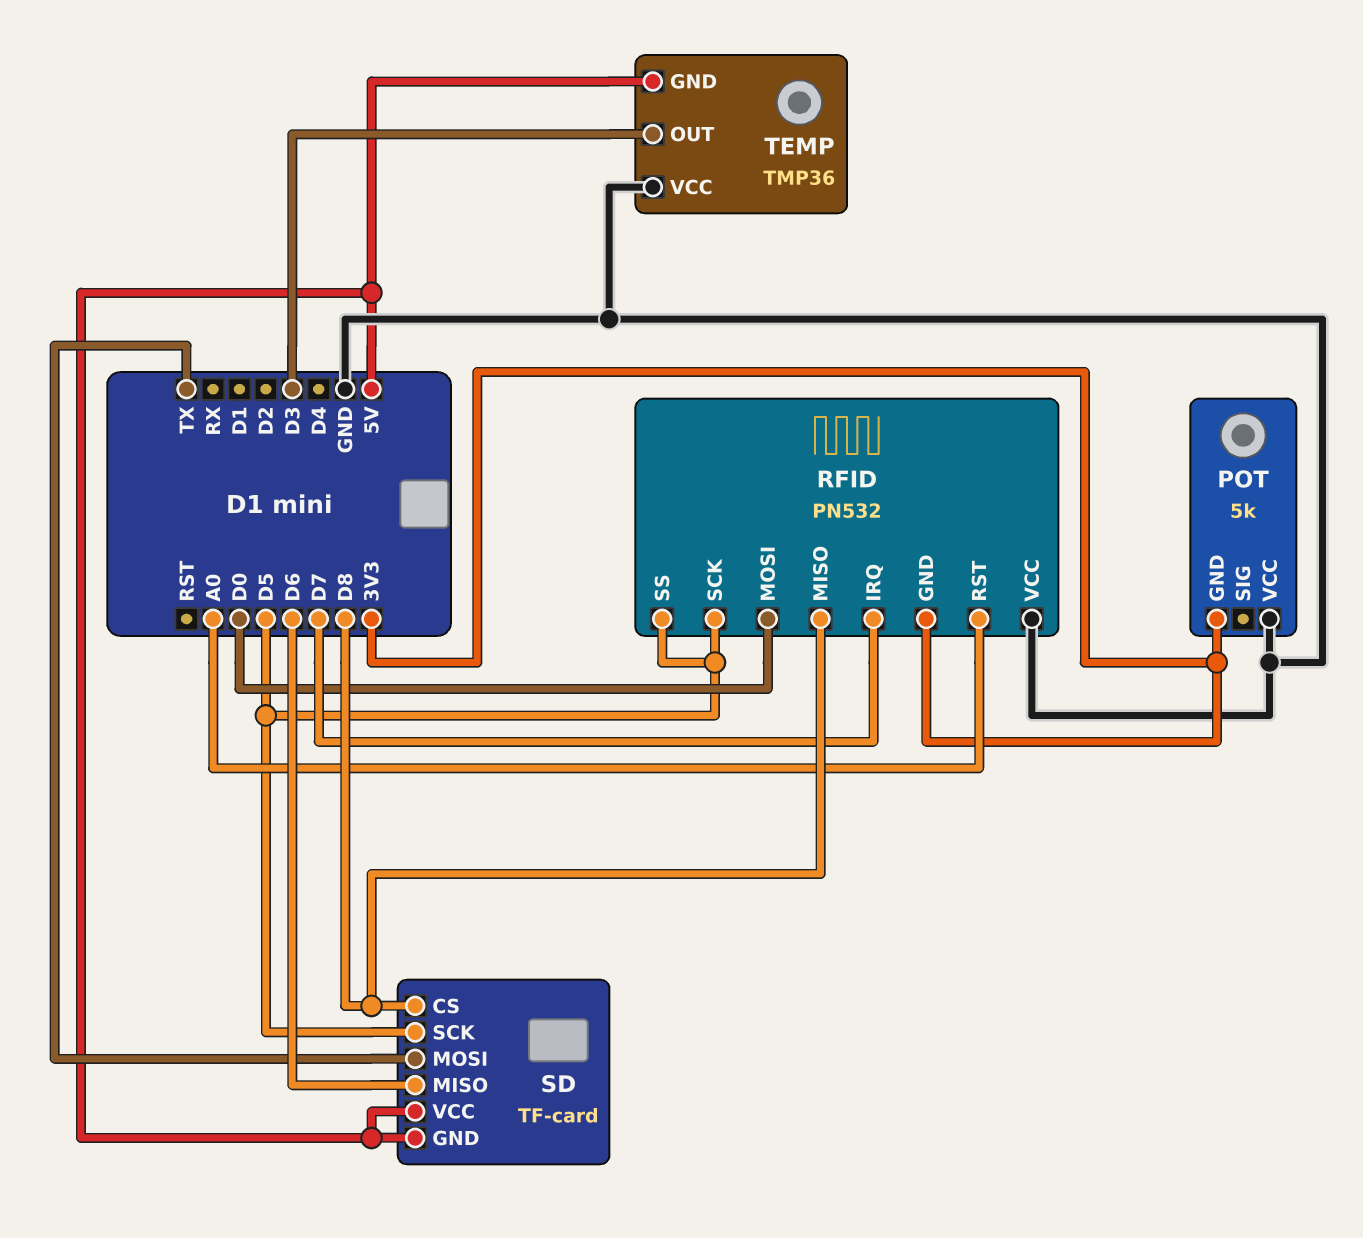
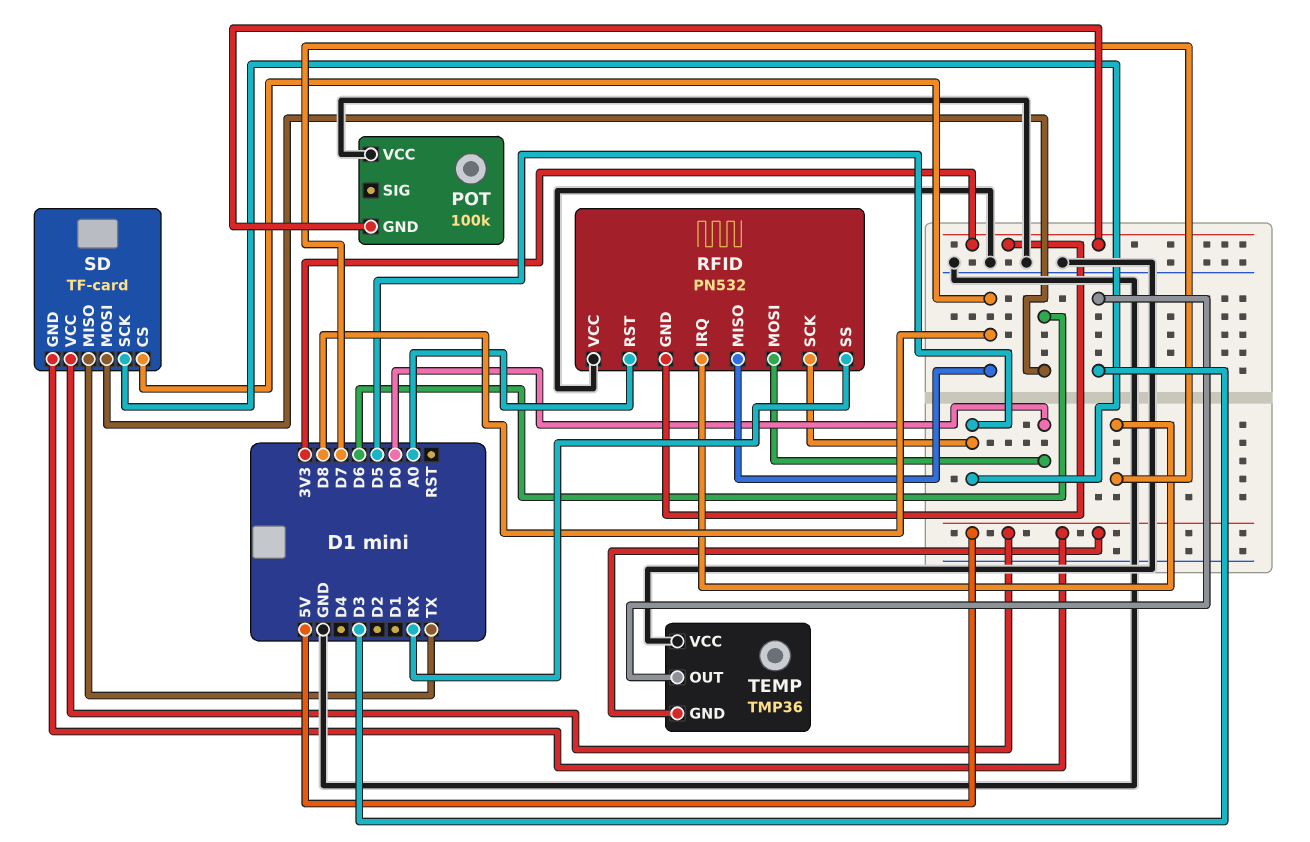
POT: 5k -> 100k
RFID pin SS: D5 -> RX
SD pin MISO: D6 -> TX
SD pin MOSI: TX -> D6

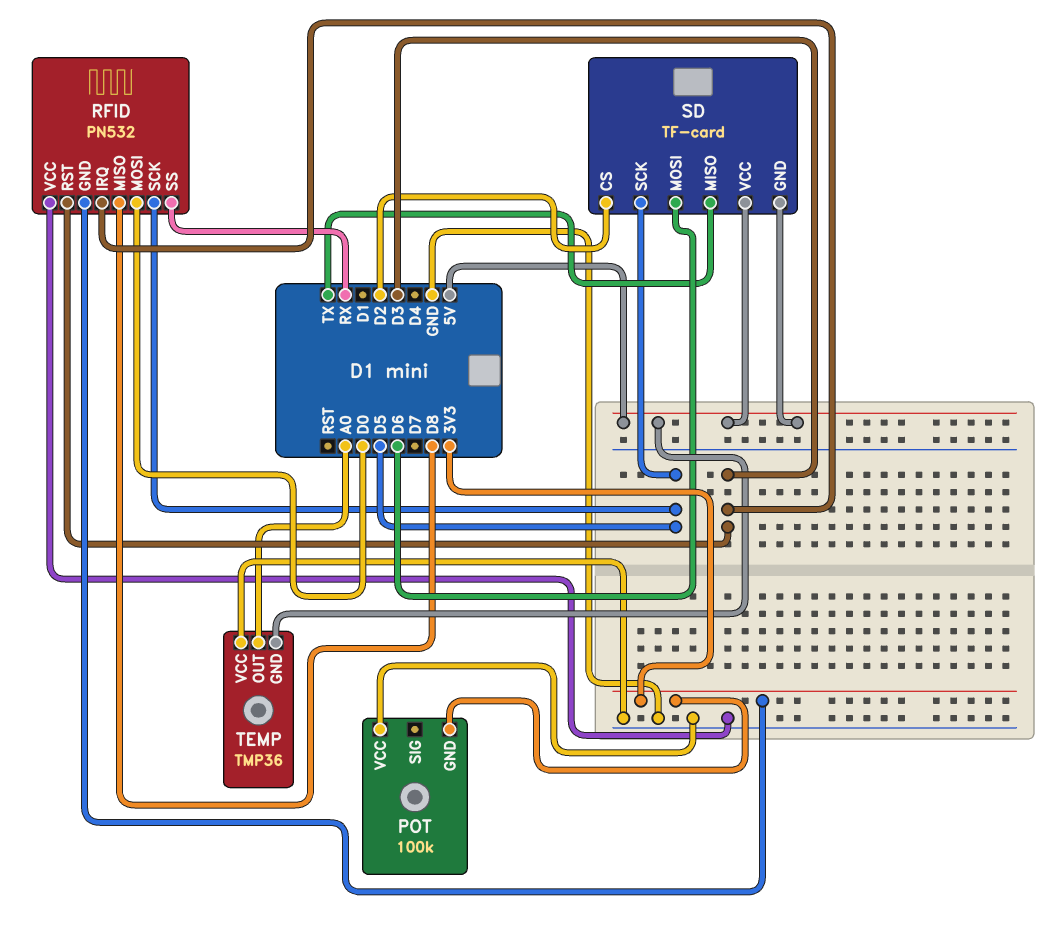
RFID pin IRQ: D7 -> D3
RFID pin RST: A0 -> D3
SD pin CS: D8 -> D2
TEMP pin OUT: D3 -> A0

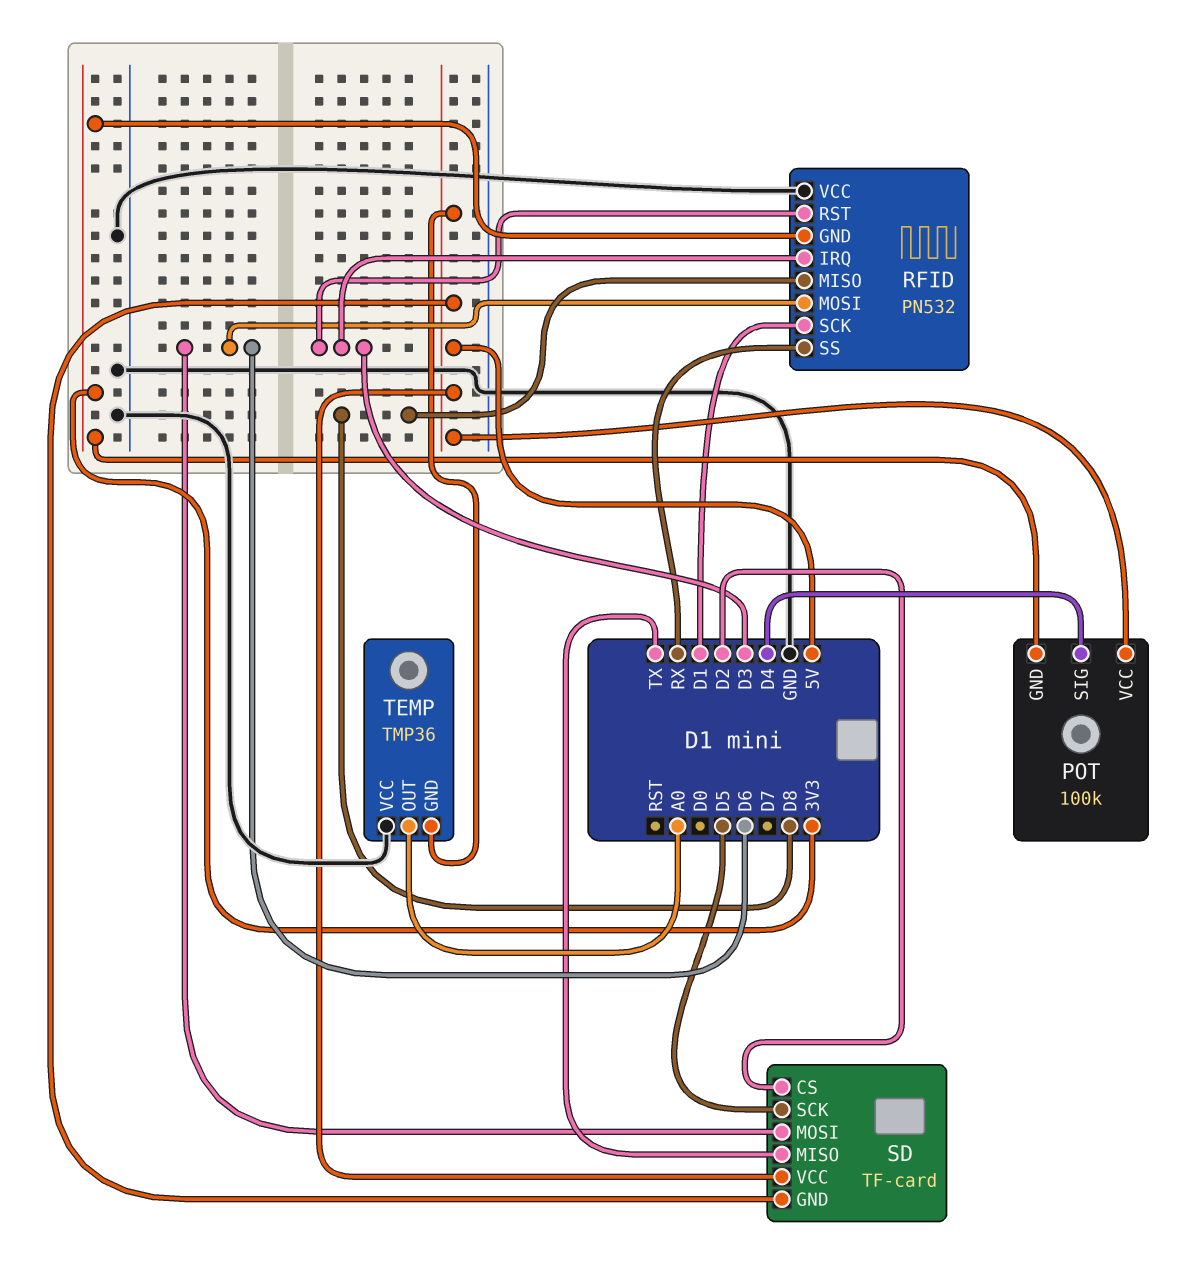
POT pin SIG: none -> D4
POT pin VCC: GND -> 5V
RFID pin MOSI: D0 -> D6
RFID pin SCK: D5 -> D1

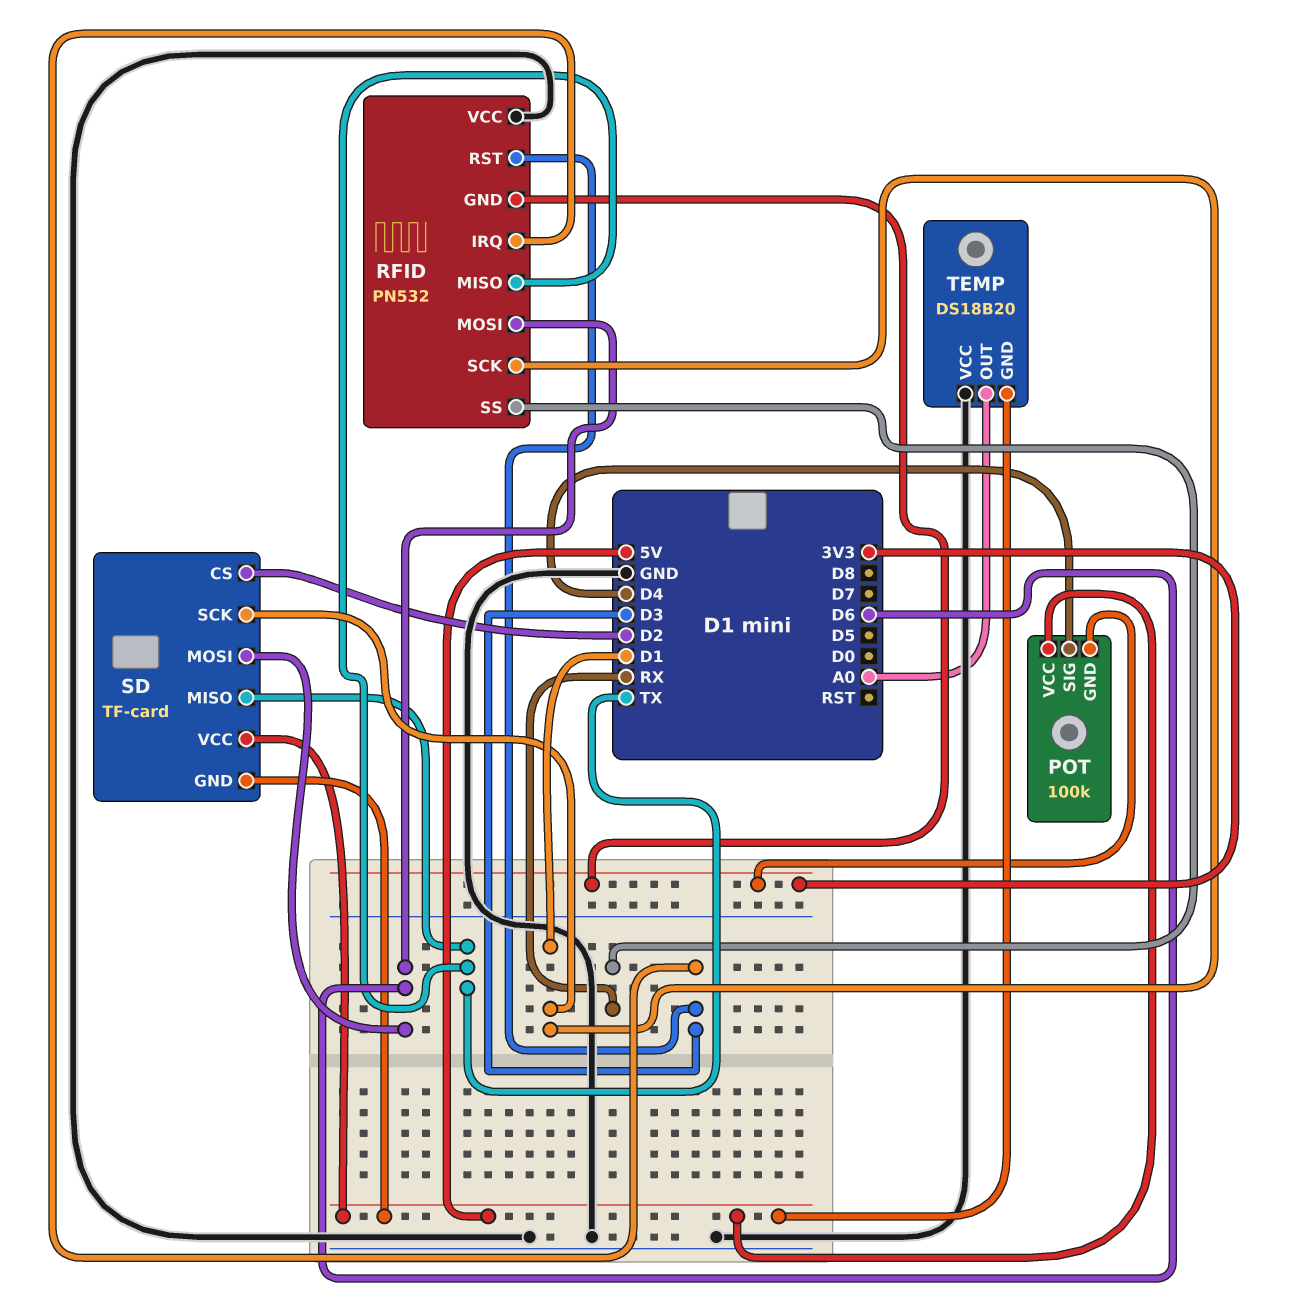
RFID pin MISO: D8 -> TX
SD pin SCK: D5 -> D1
TEMP: TMP36 -> DS18B20

